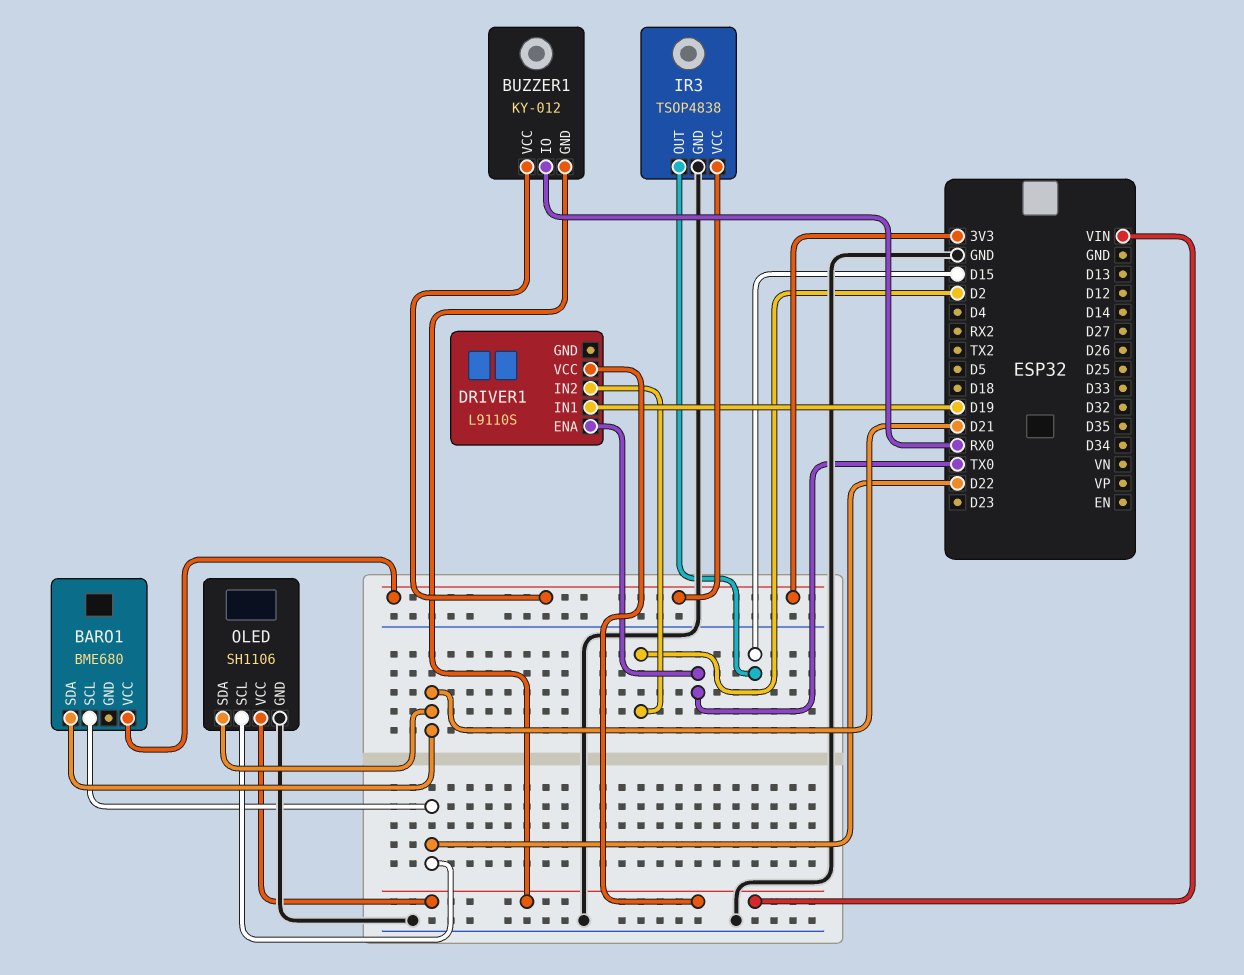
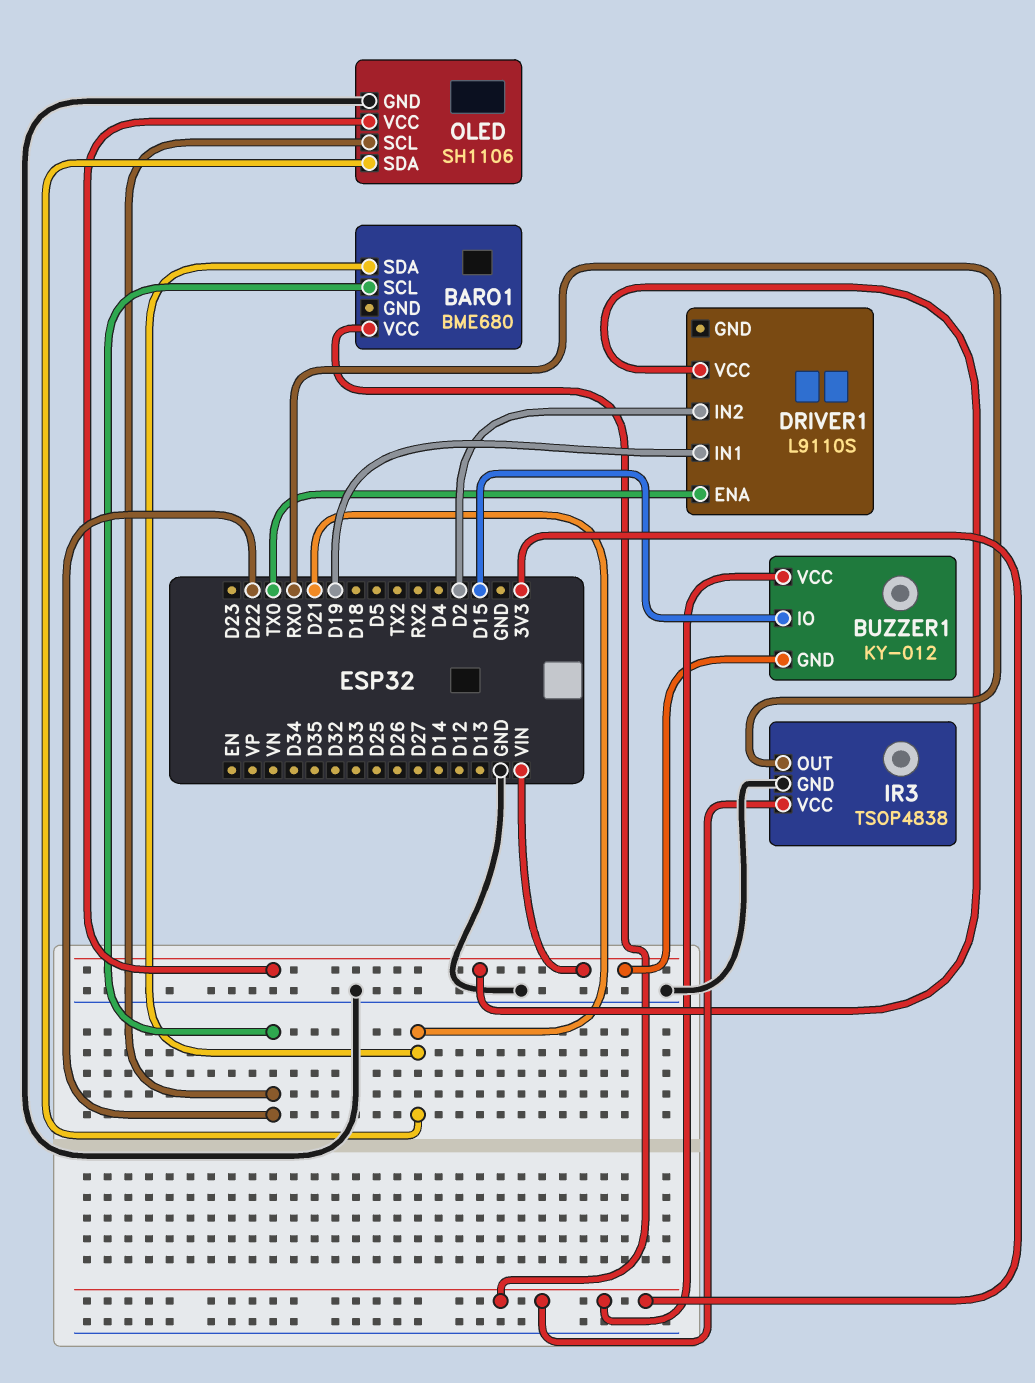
BUZZER1 pin IO: RX0 -> D15
IR3 pin OUT: D15 -> RX0

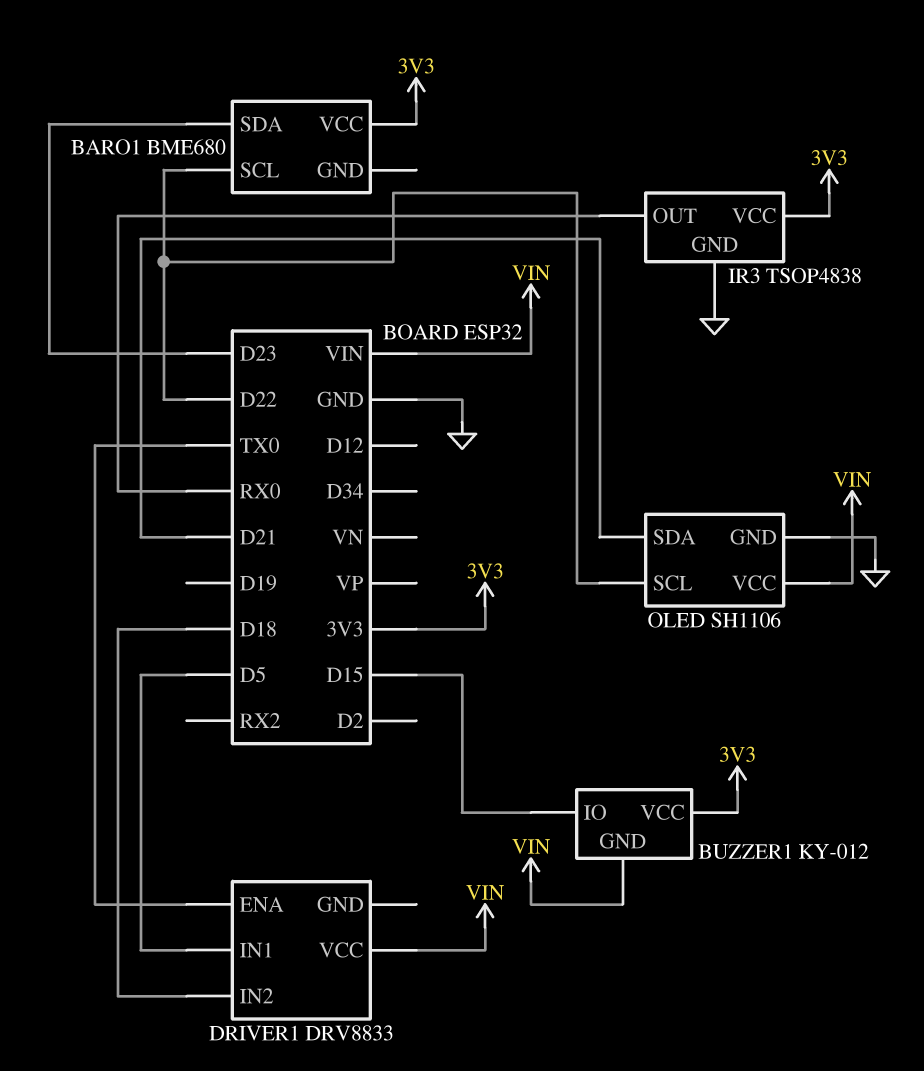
BARO1 pin SDA: D21 -> D23
DRIVER1: L9110S -> DRV8833
DRIVER1 pin IN1: D19 -> D5
DRIVER1 pin IN2: D2 -> D18

